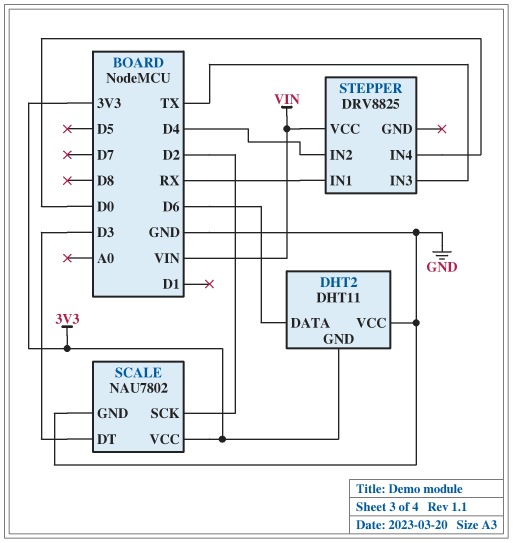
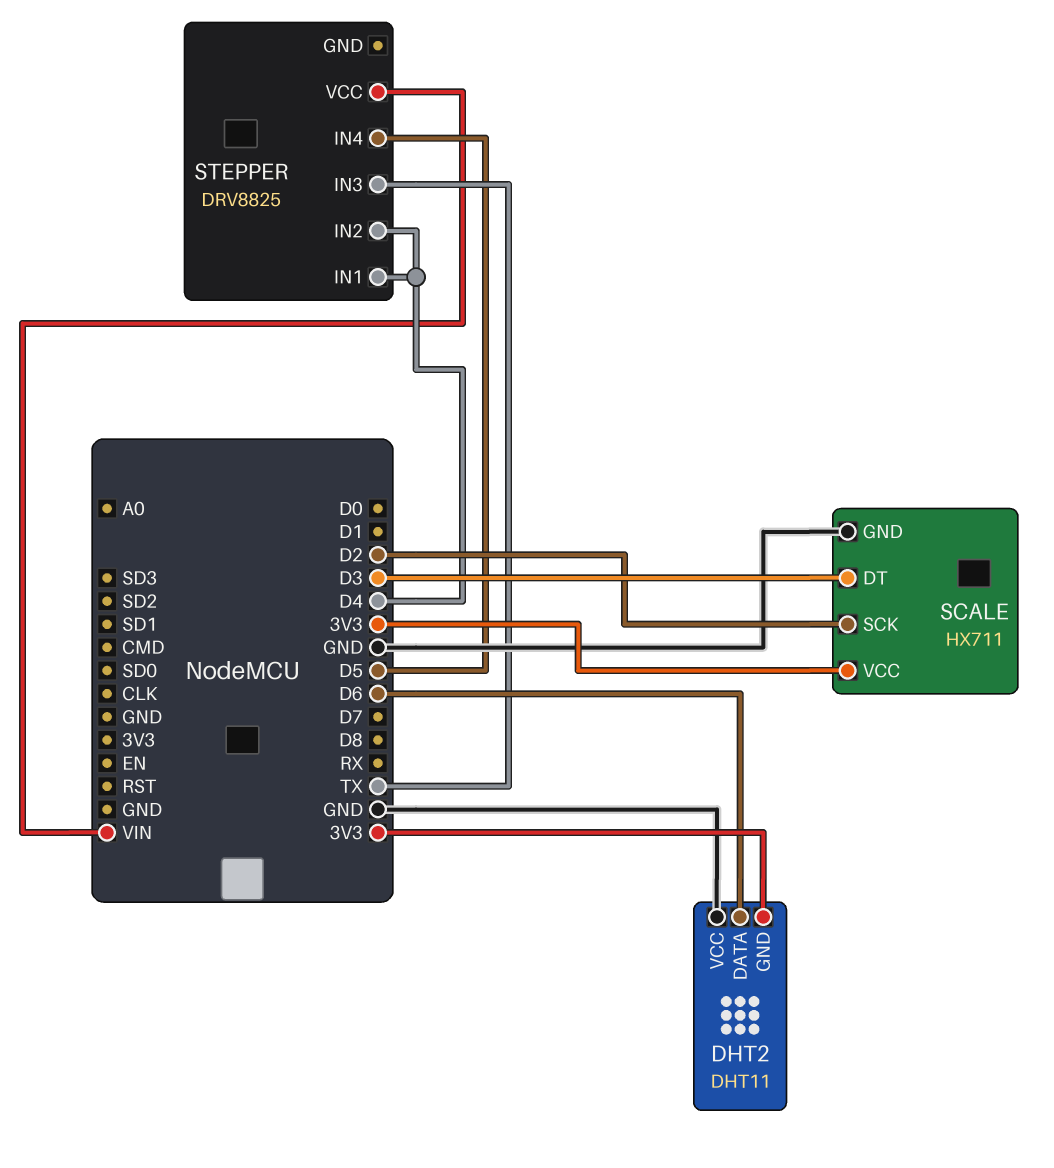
SCALE: NAU7802 -> HX711
STEPPER pin IN1: RX -> D4
STEPPER pin IN4: D0 -> D5

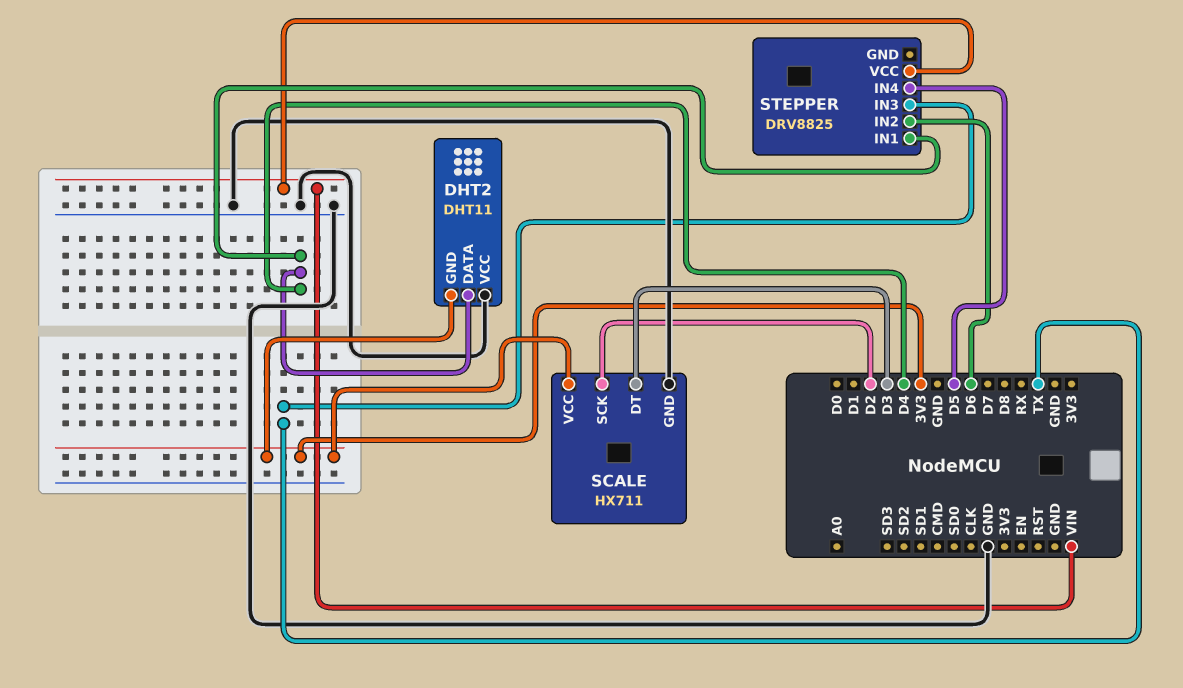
DHT2 pin DATA: D6 -> D4
STEPPER pin IN2: D4 -> D6

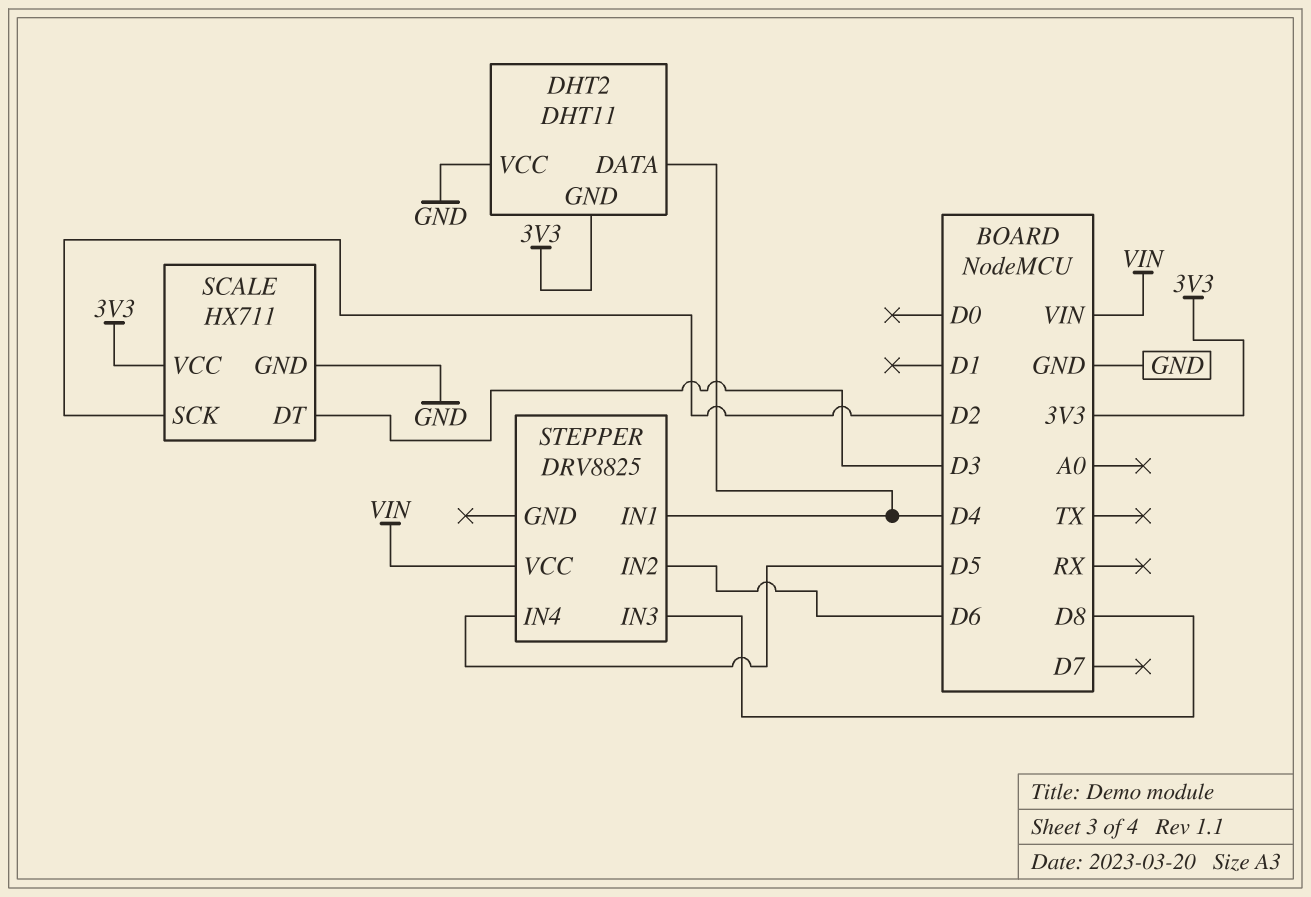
STEPPER pin IN3: TX -> D8

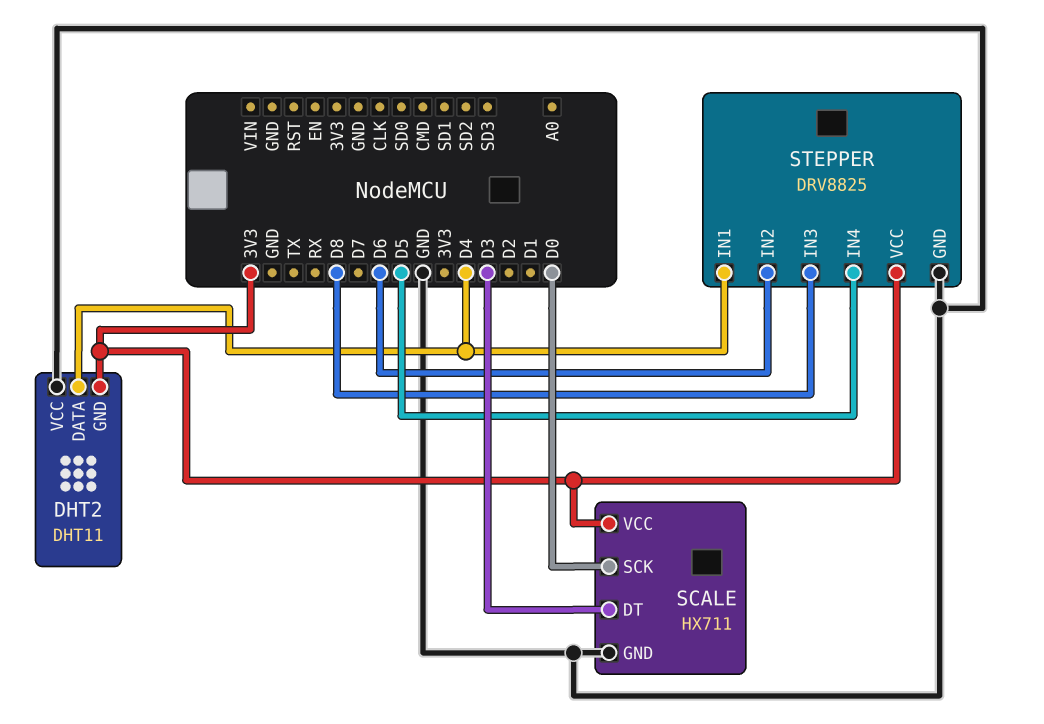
SCALE pin SCK: D2 -> D0
STEPPER pin GND: none -> GND
STEPPER pin VCC: VIN -> 3V3

